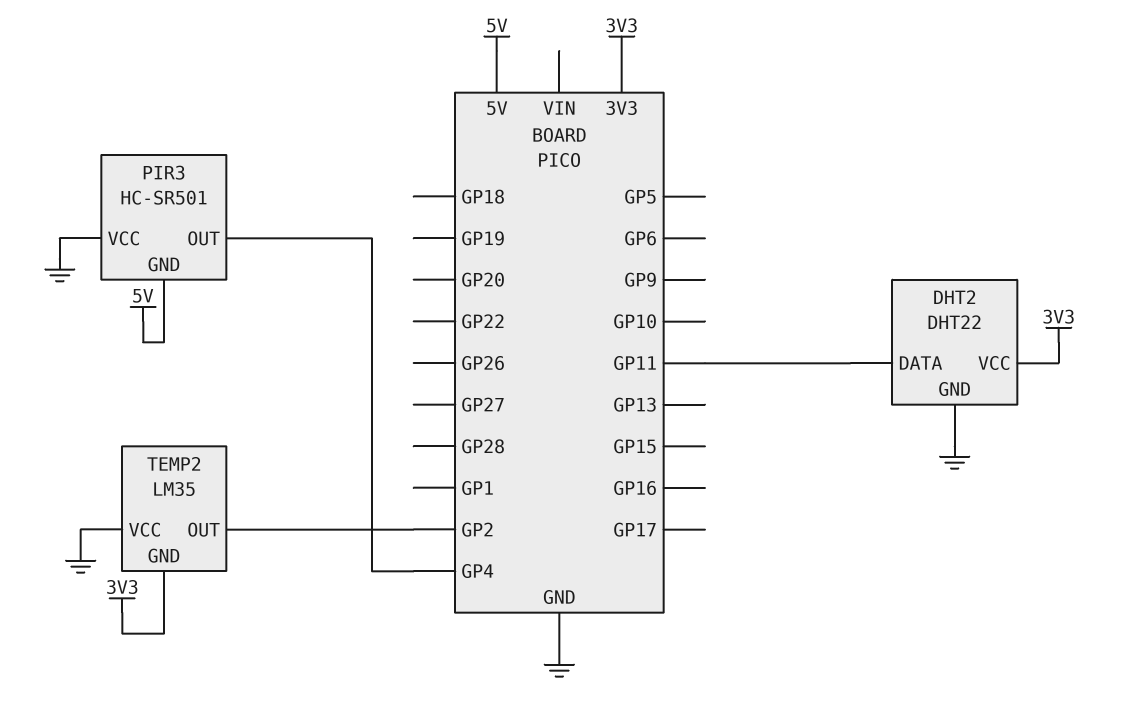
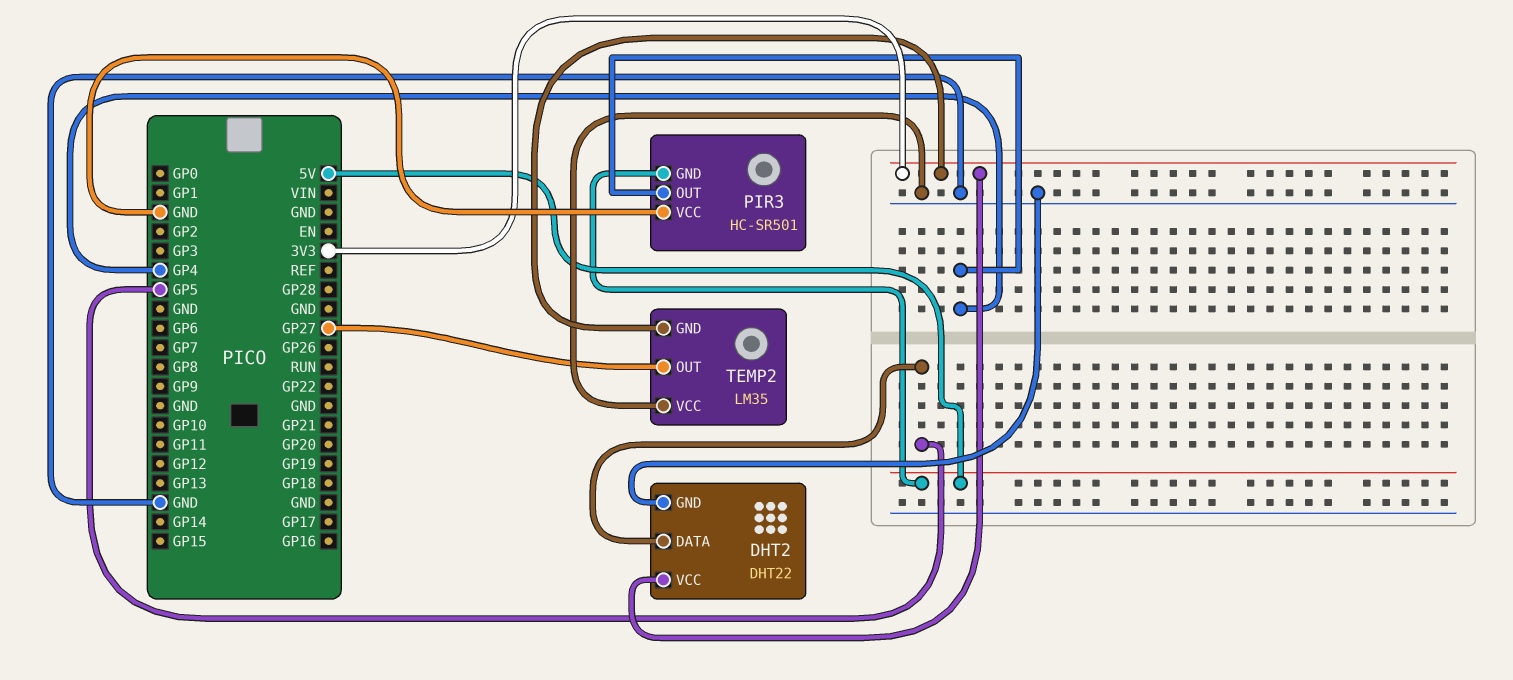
DHT2 pin DATA: GP11 -> GP5
TEMP2 pin OUT: GP2 -> GP27

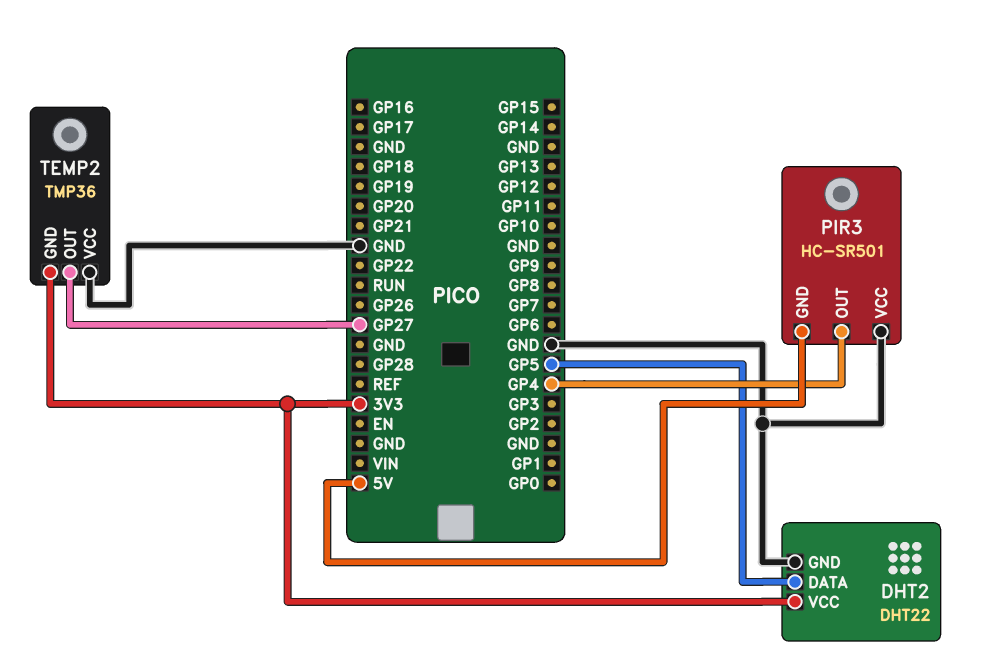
TEMP2: LM35 -> TMP36

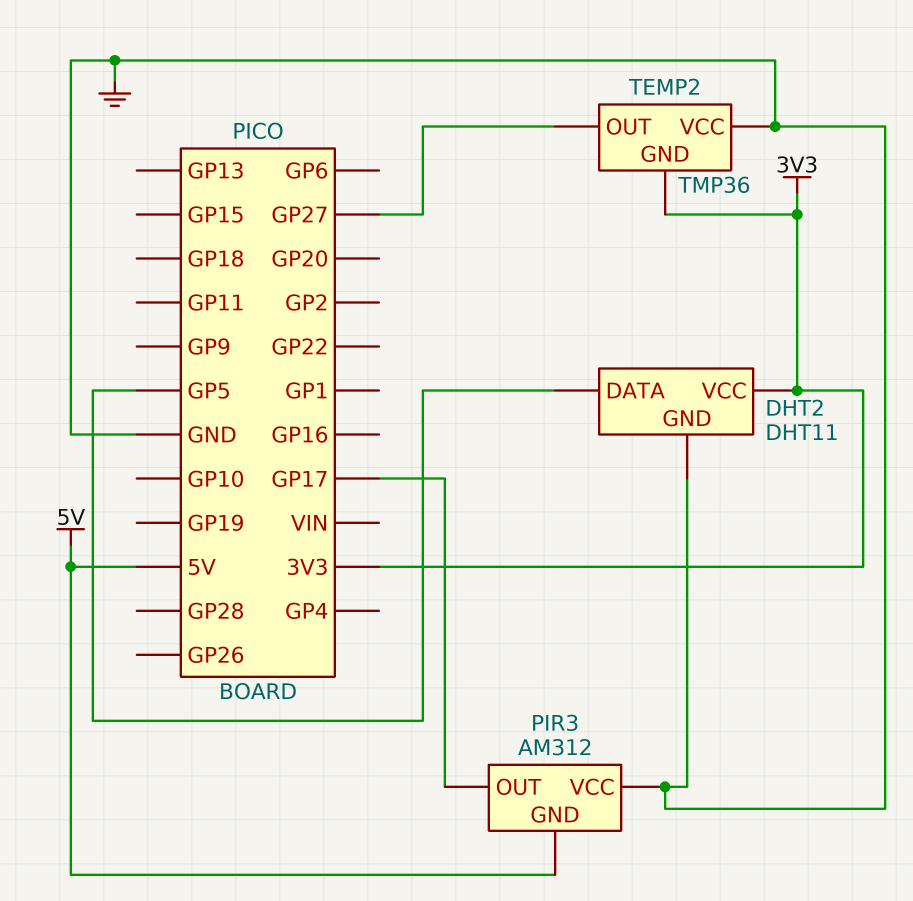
DHT2: DHT22 -> DHT11
PIR3: HC-SR501 -> AM312
PIR3 pin OUT: GP4 -> GP17

